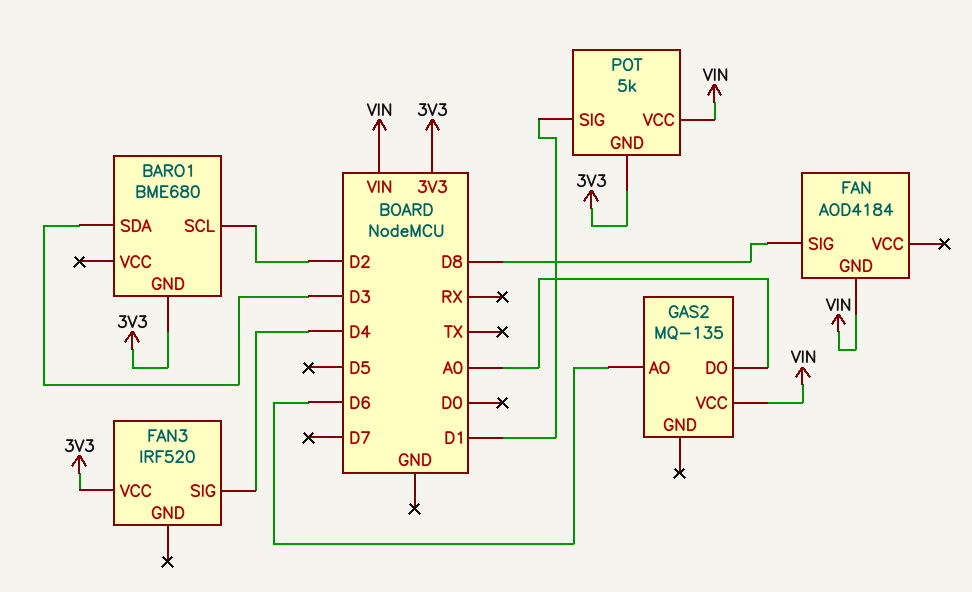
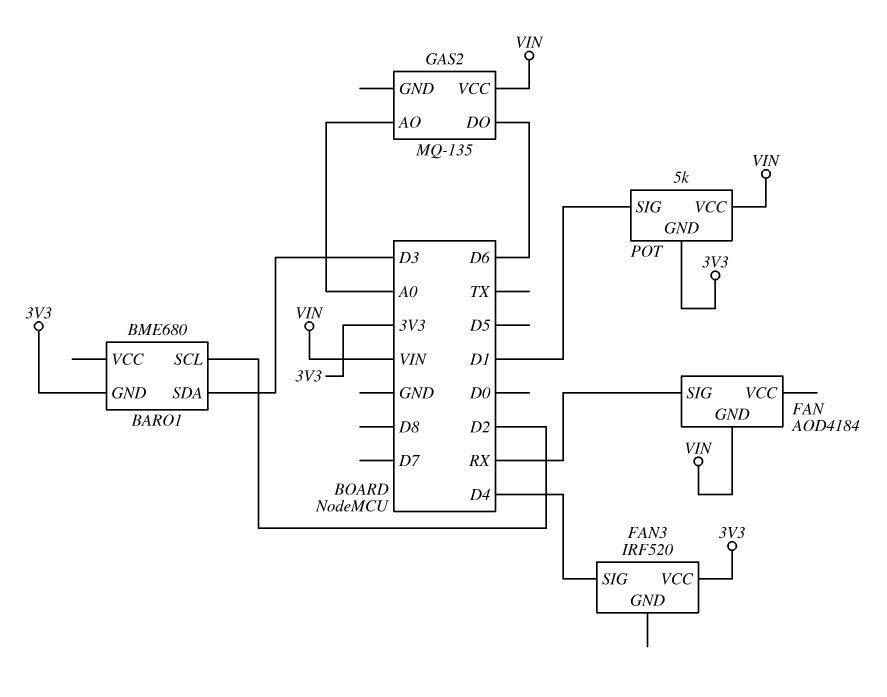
FAN pin SIG: D8 -> RX
GAS2 pin AO: D6 -> A0
GAS2 pin DO: A0 -> D6

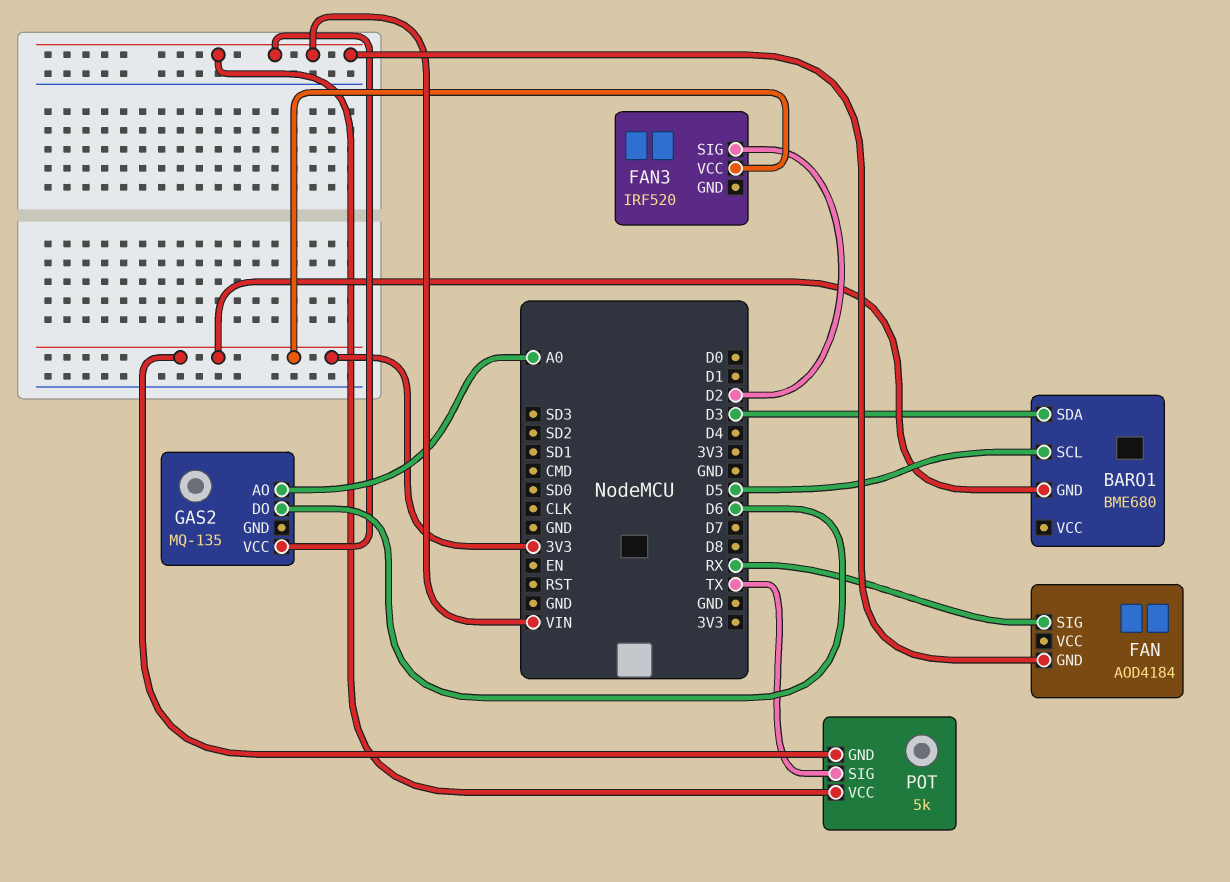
BARO1 pin SCL: D2 -> D5
FAN3 pin SIG: D4 -> D2
POT pin SIG: D1 -> TX

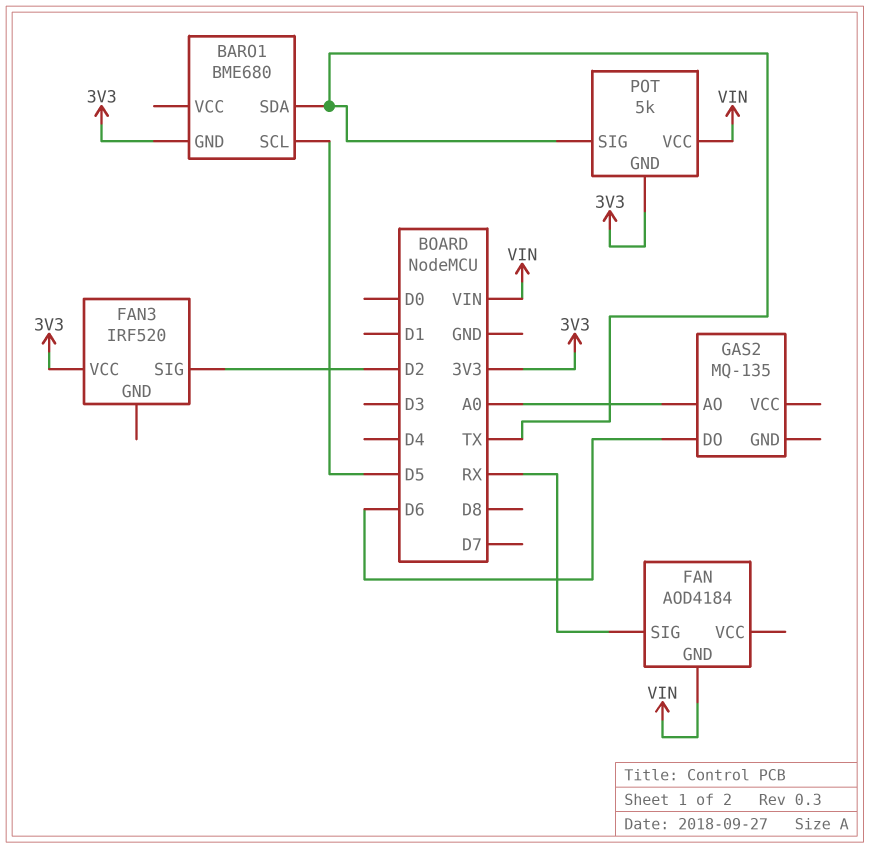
BARO1 pin SDA: D3 -> TX
GAS2 pin VCC: VIN -> none

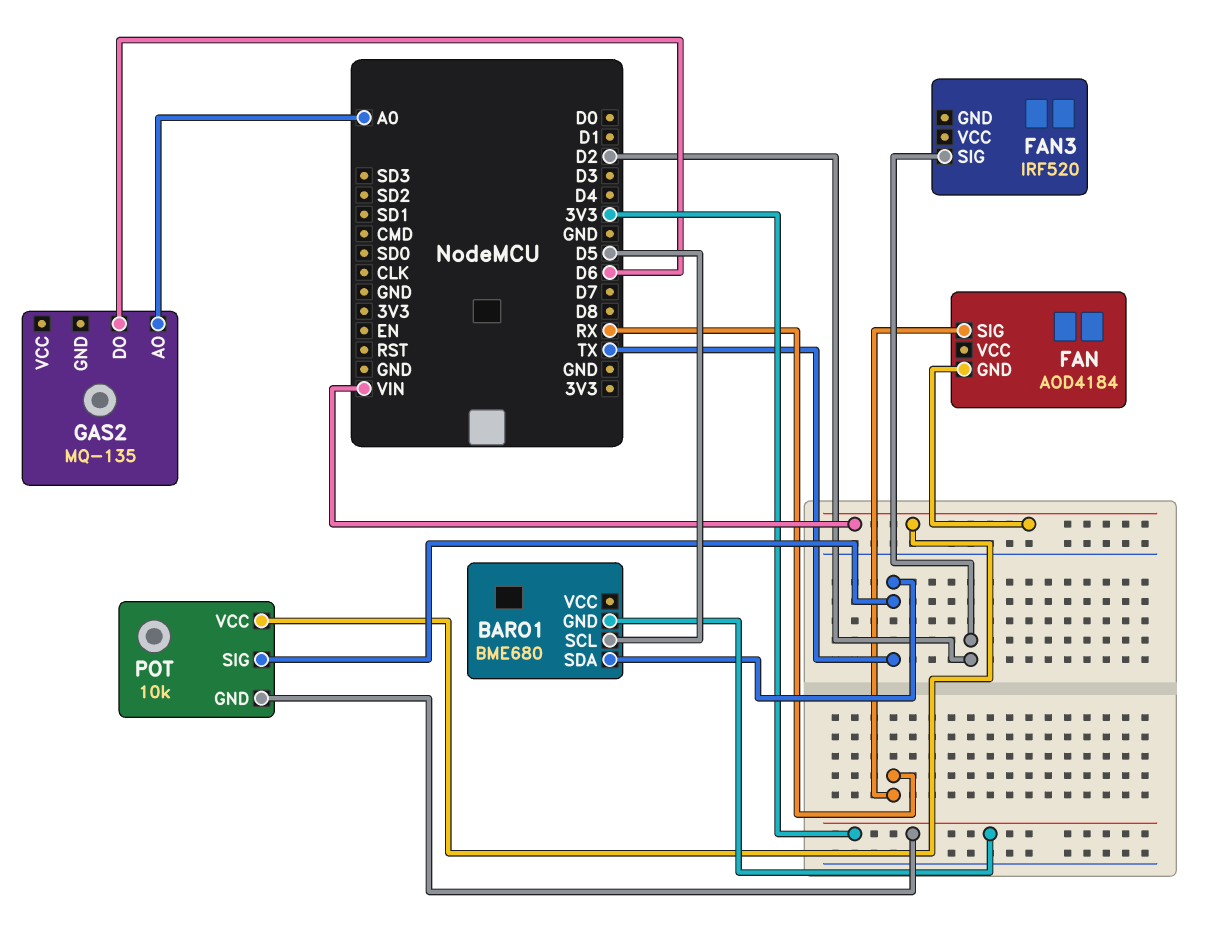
FAN3 pin VCC: 3V3 -> none
POT: 5k -> 10k

